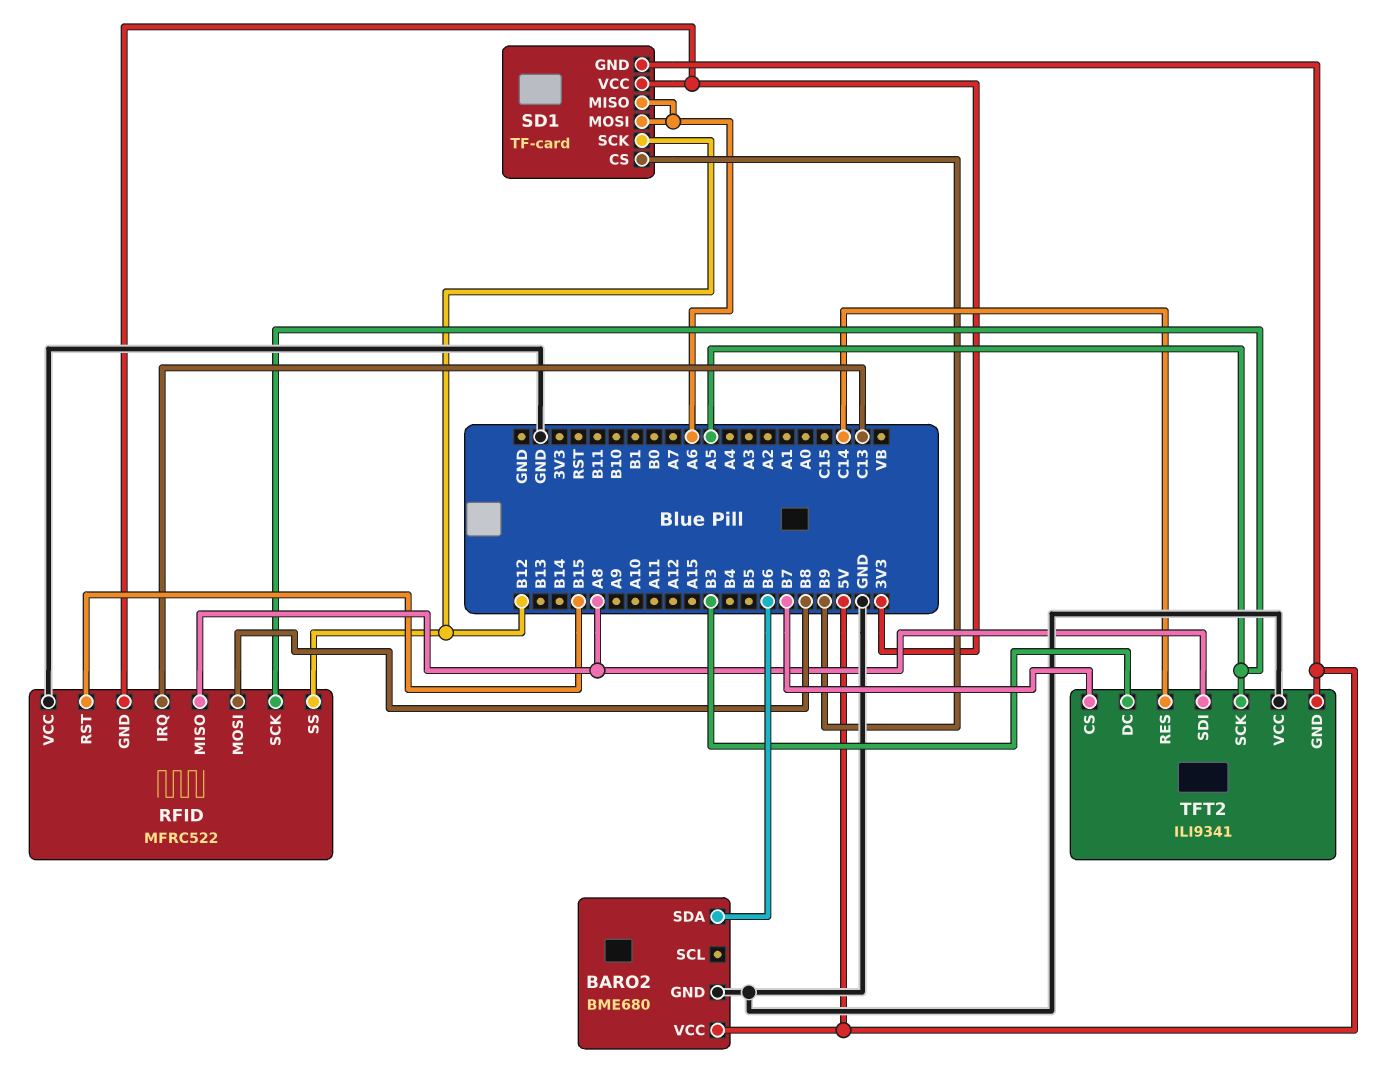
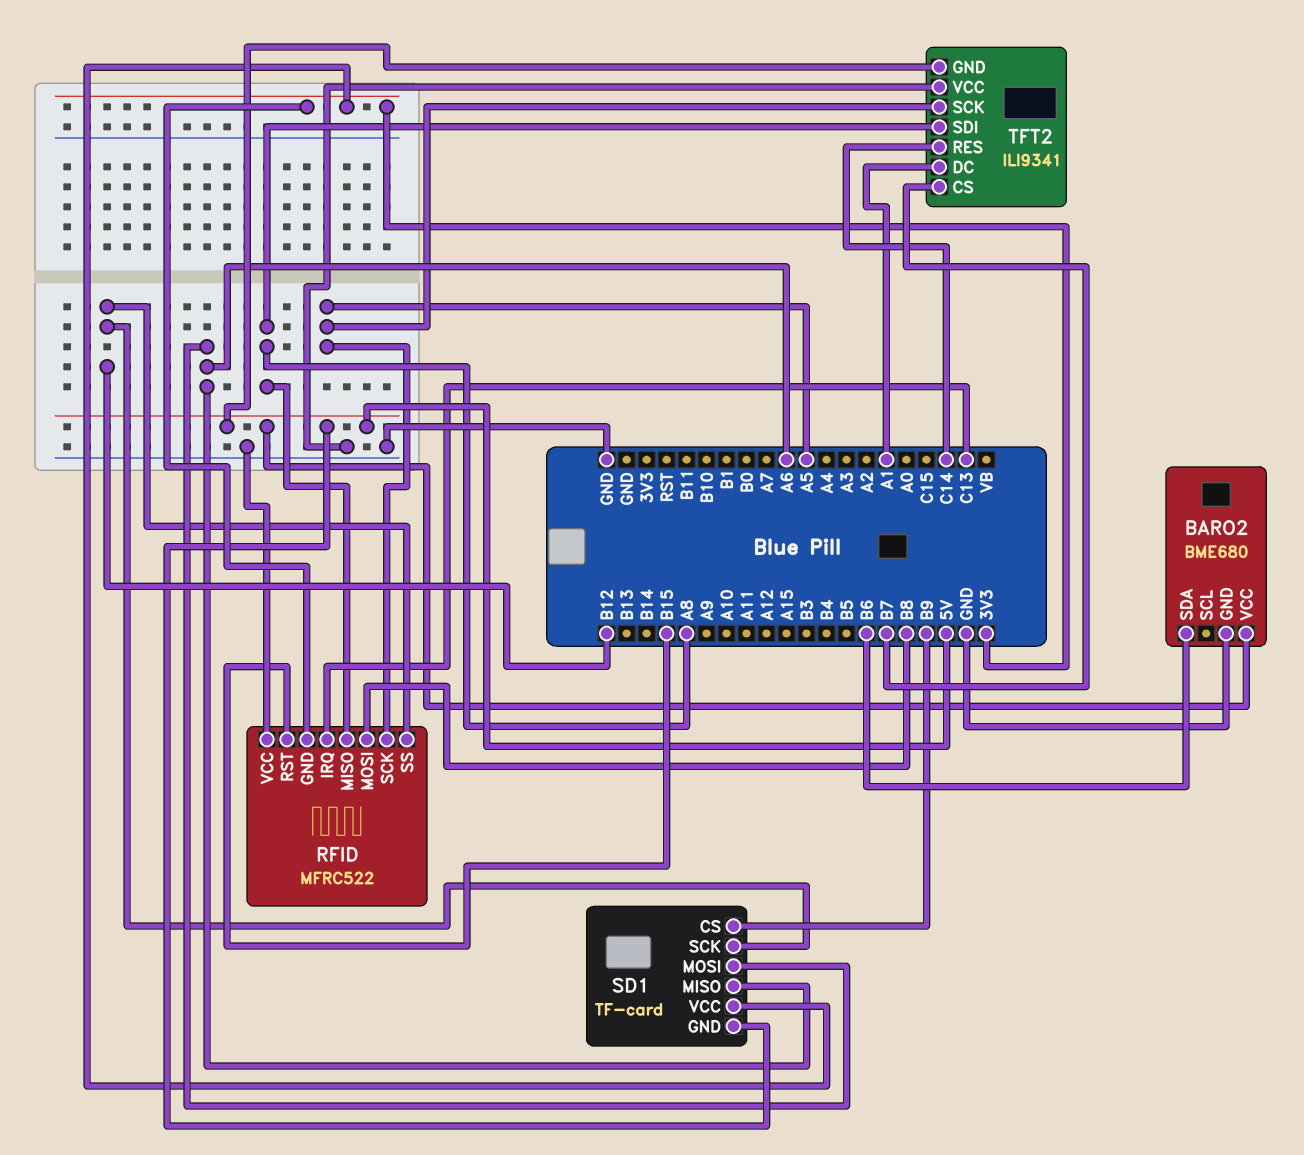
TFT2 pin DC: B3 -> A1

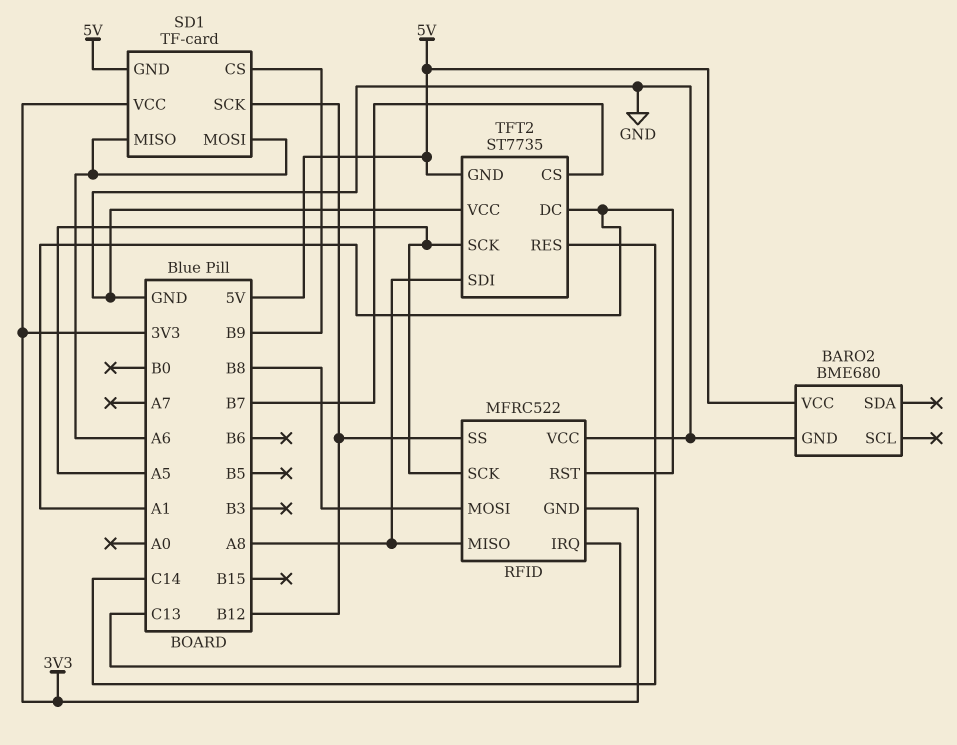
BARO2 pin SDA: B6 -> none
RFID pin RST: B15 -> A1
TFT2: ILI9341 -> ST7735

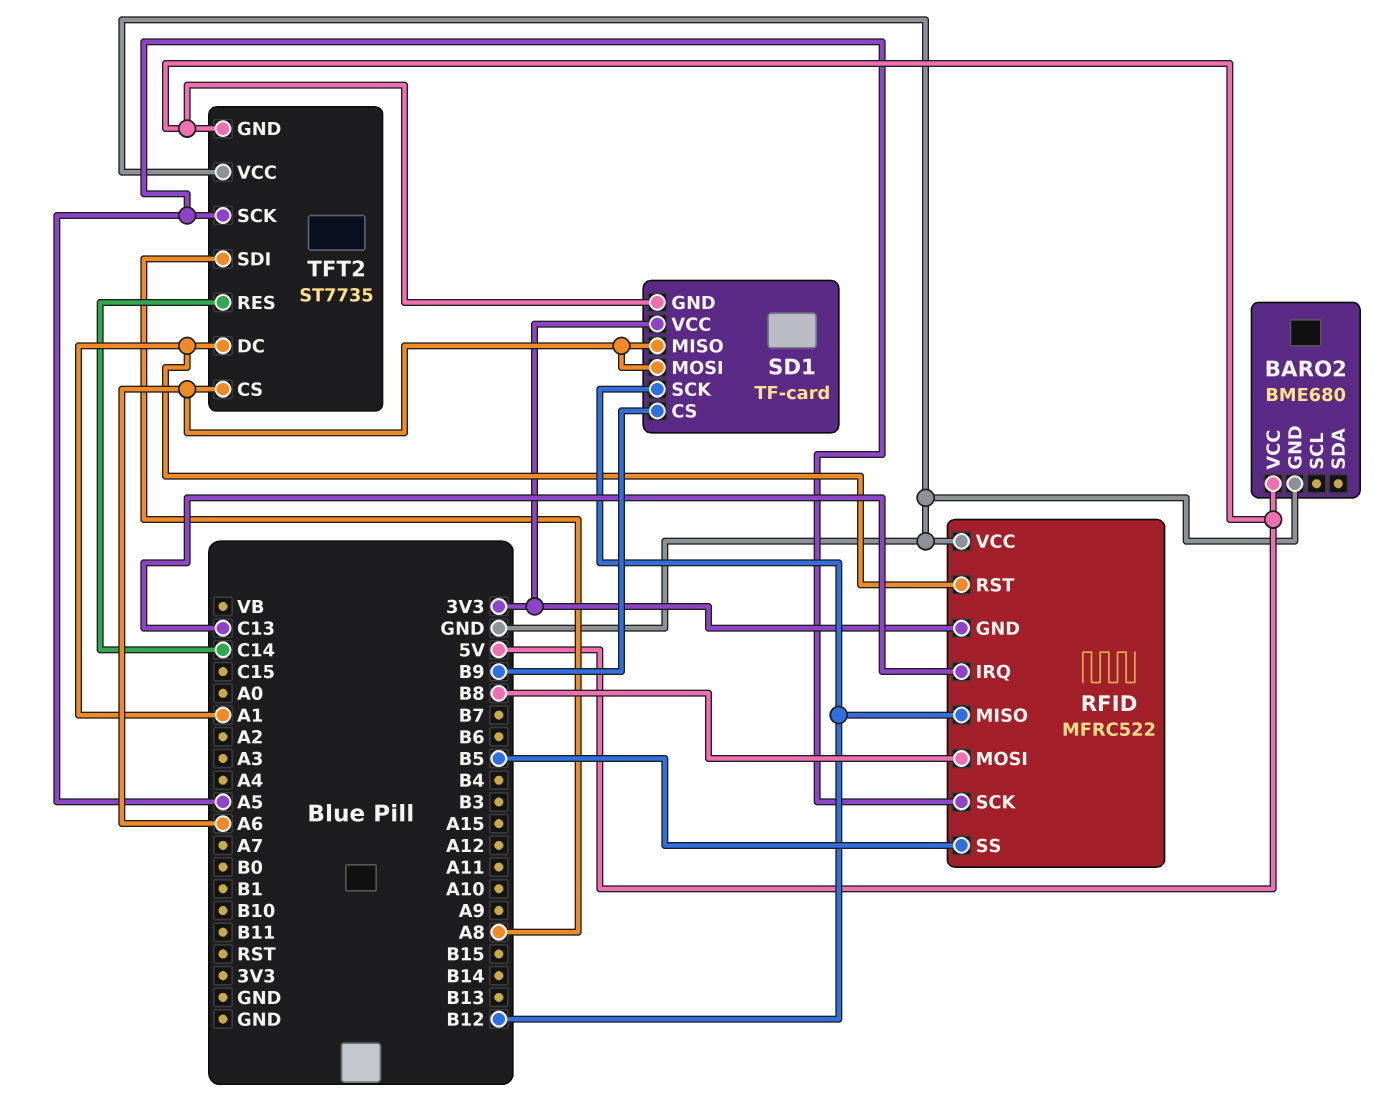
RFID pin MISO: A8 -> B12
RFID pin SS: B12 -> B5
TFT2 pin CS: B7 -> A6

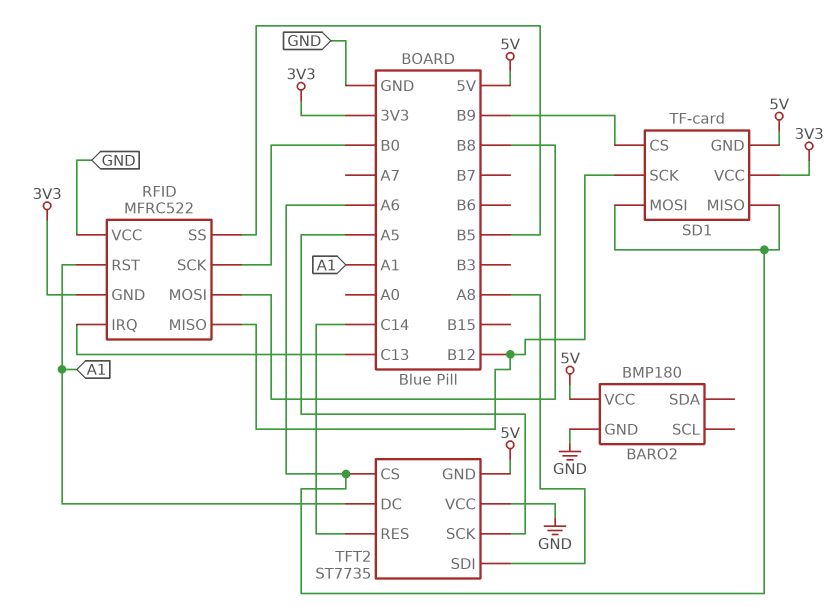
BARO2: BME680 -> BMP180
RFID pin SCK: A5 -> B0

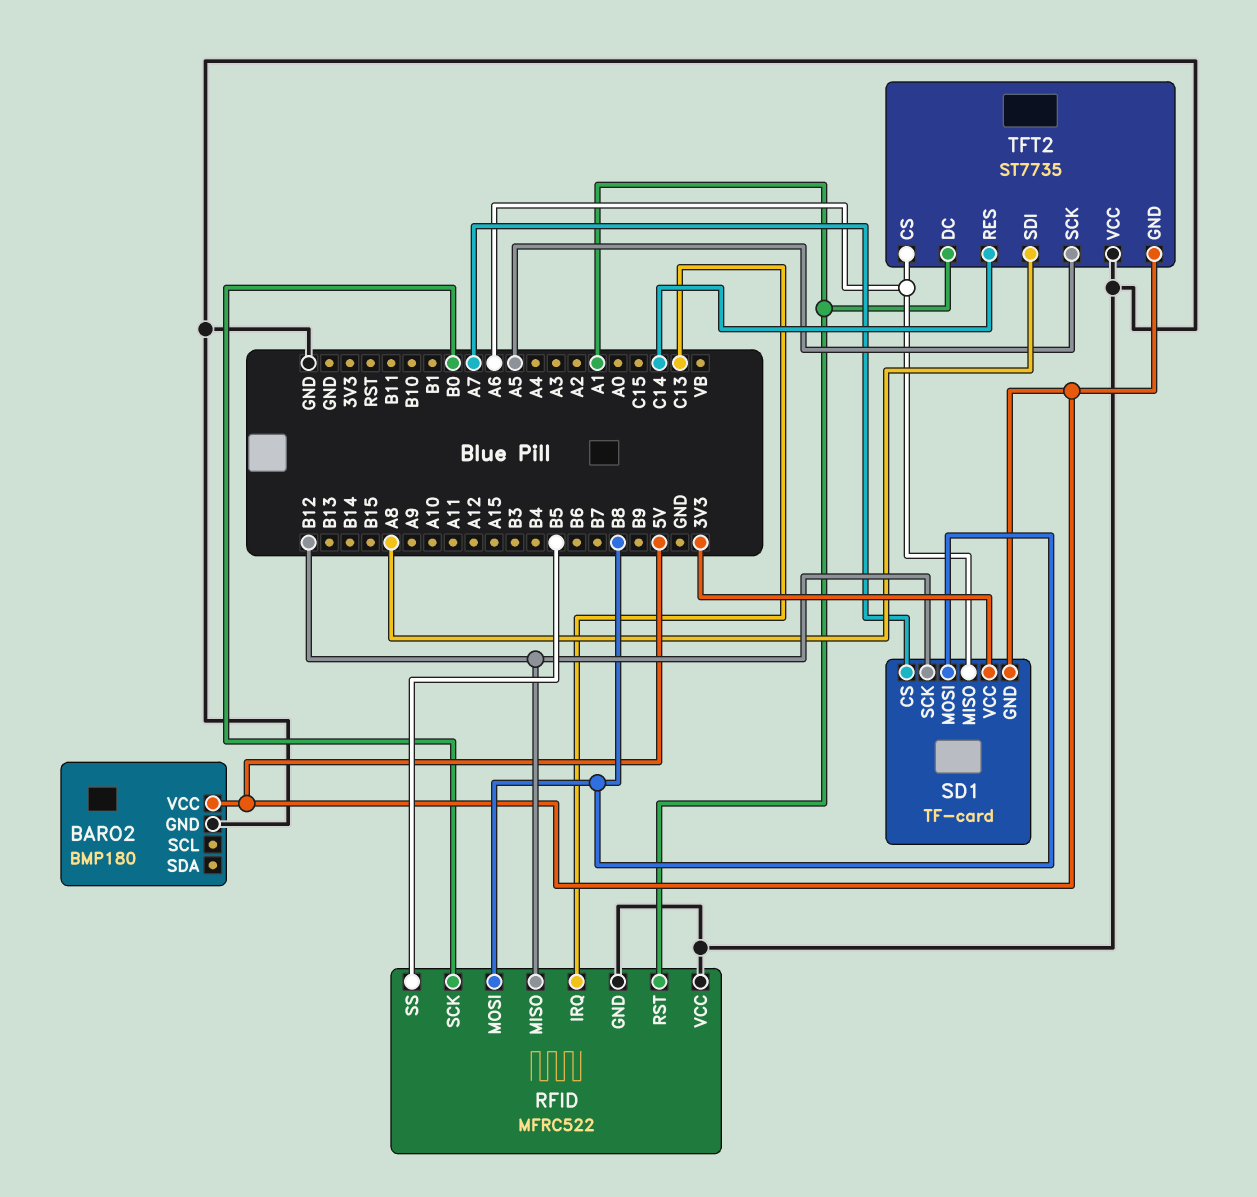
RFID pin GND: 3V3 -> GND
SD1 pin CS: B9 -> A7
SD1 pin MOSI: A6 -> B8

